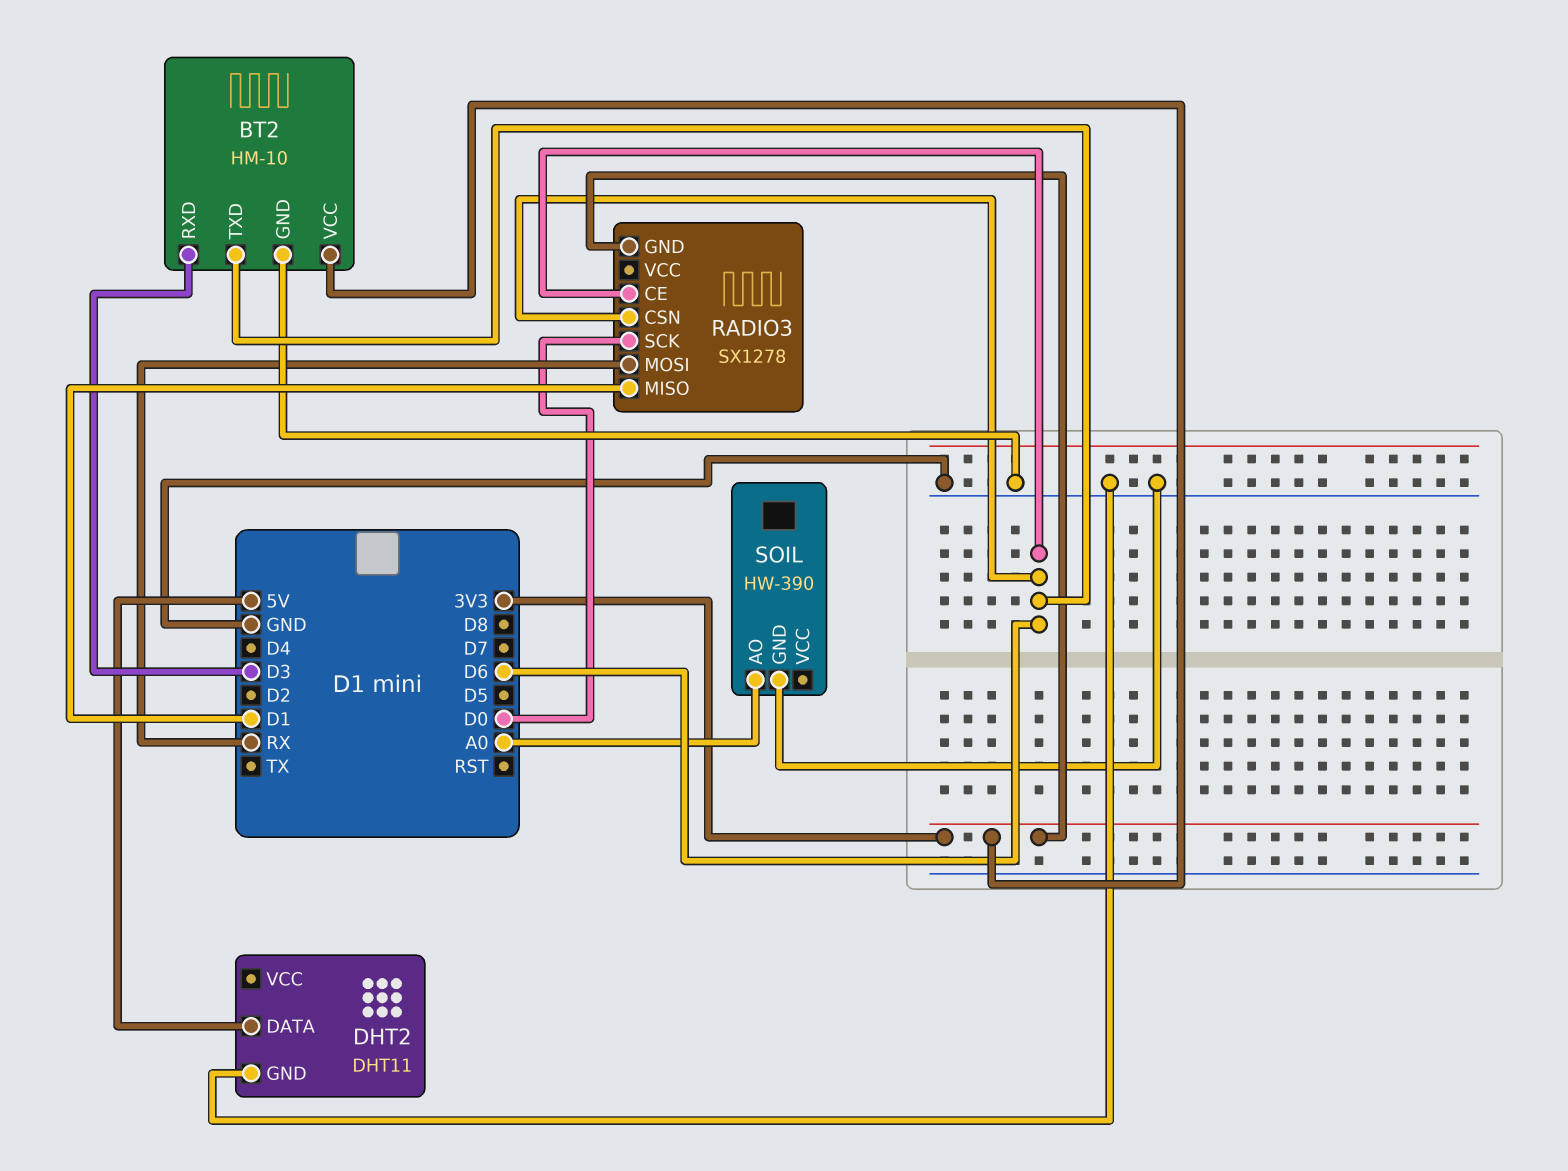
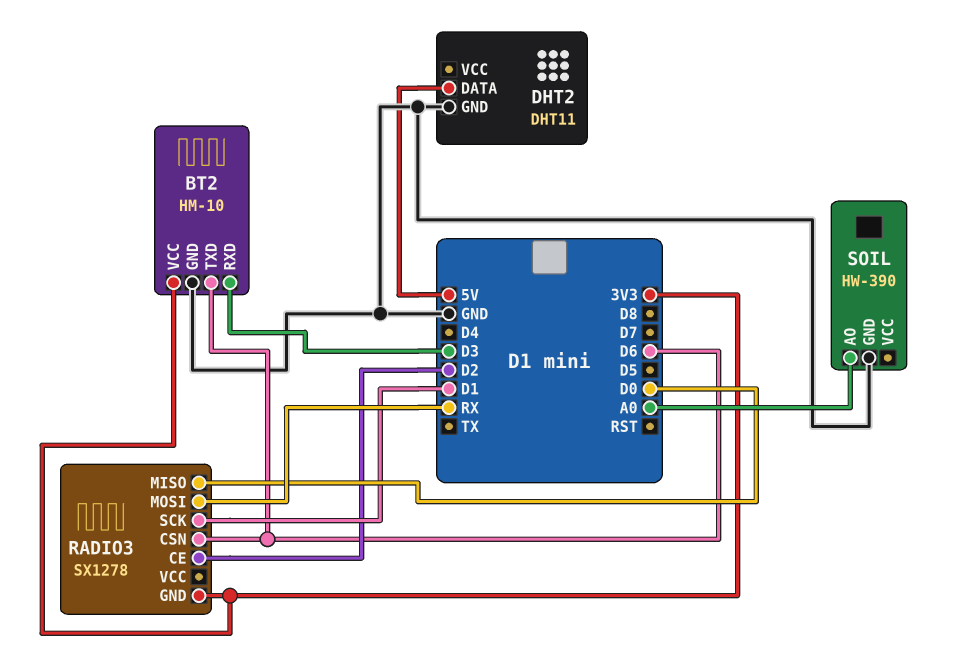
RADIO3 pin CE: D6 -> D2
RADIO3 pin MISO: D1 -> D0
RADIO3 pin SCK: D0 -> D1

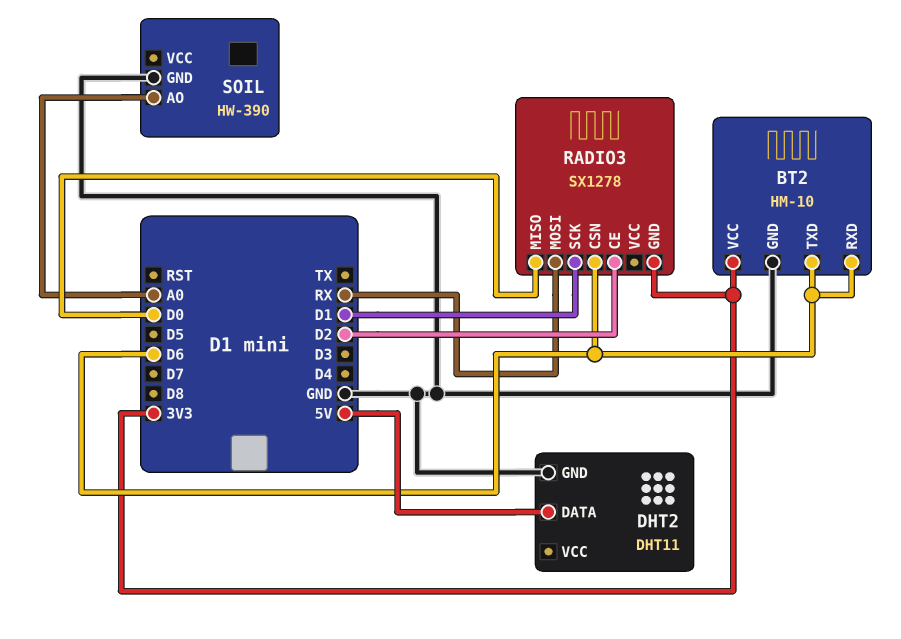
BT2 pin RXD: D3 -> D6

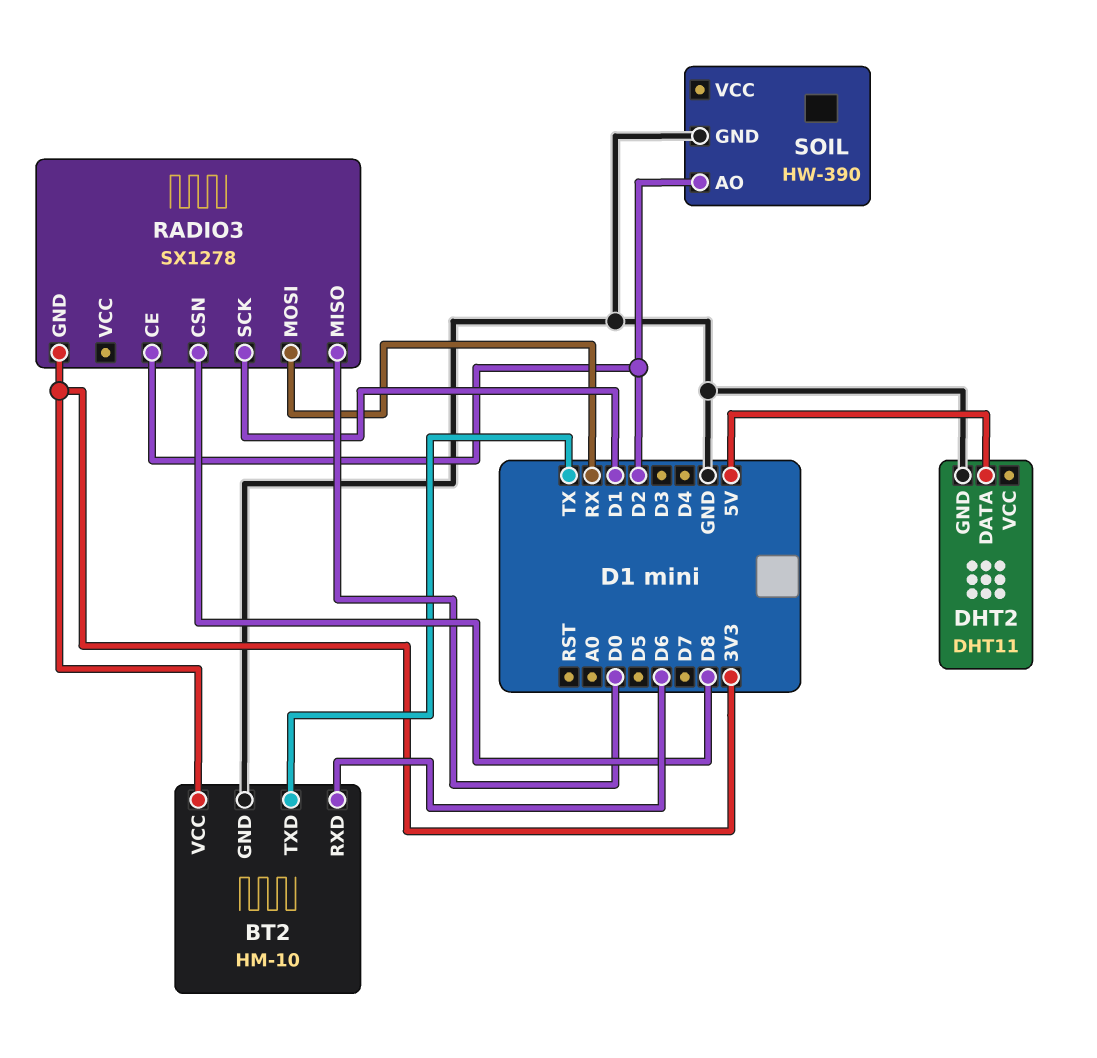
BT2 pin TXD: D6 -> TX
RADIO3 pin CSN: D6 -> D8
SOIL pin AO: A0 -> D2

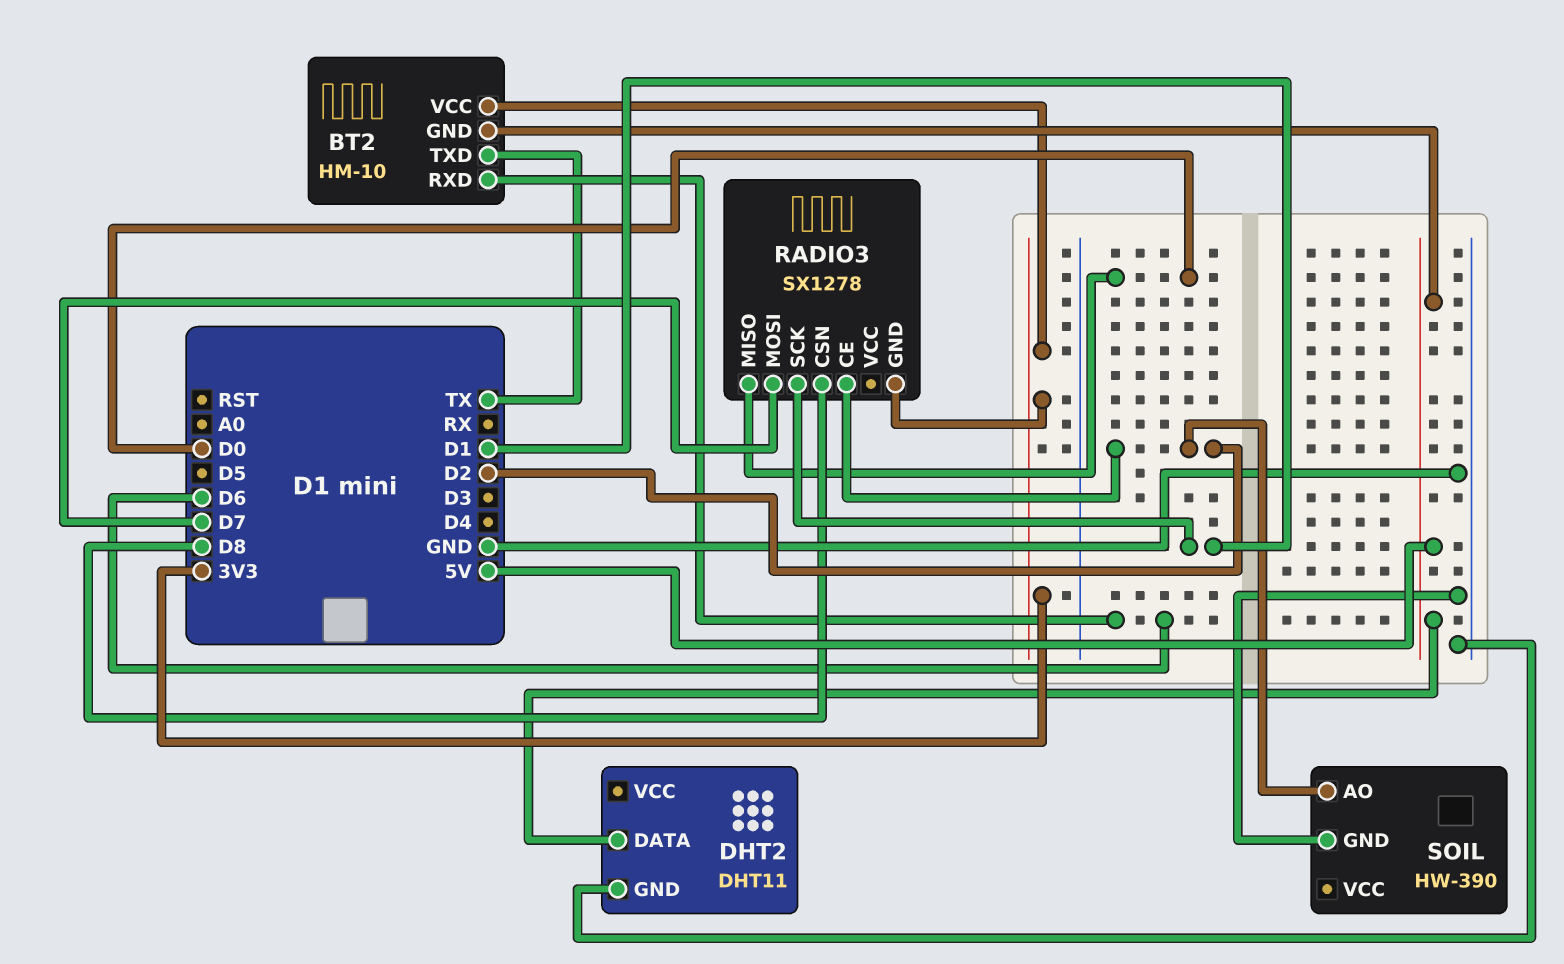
BT2 pin GND: GND -> 5V
RADIO3 pin MOSI: RX -> D7

